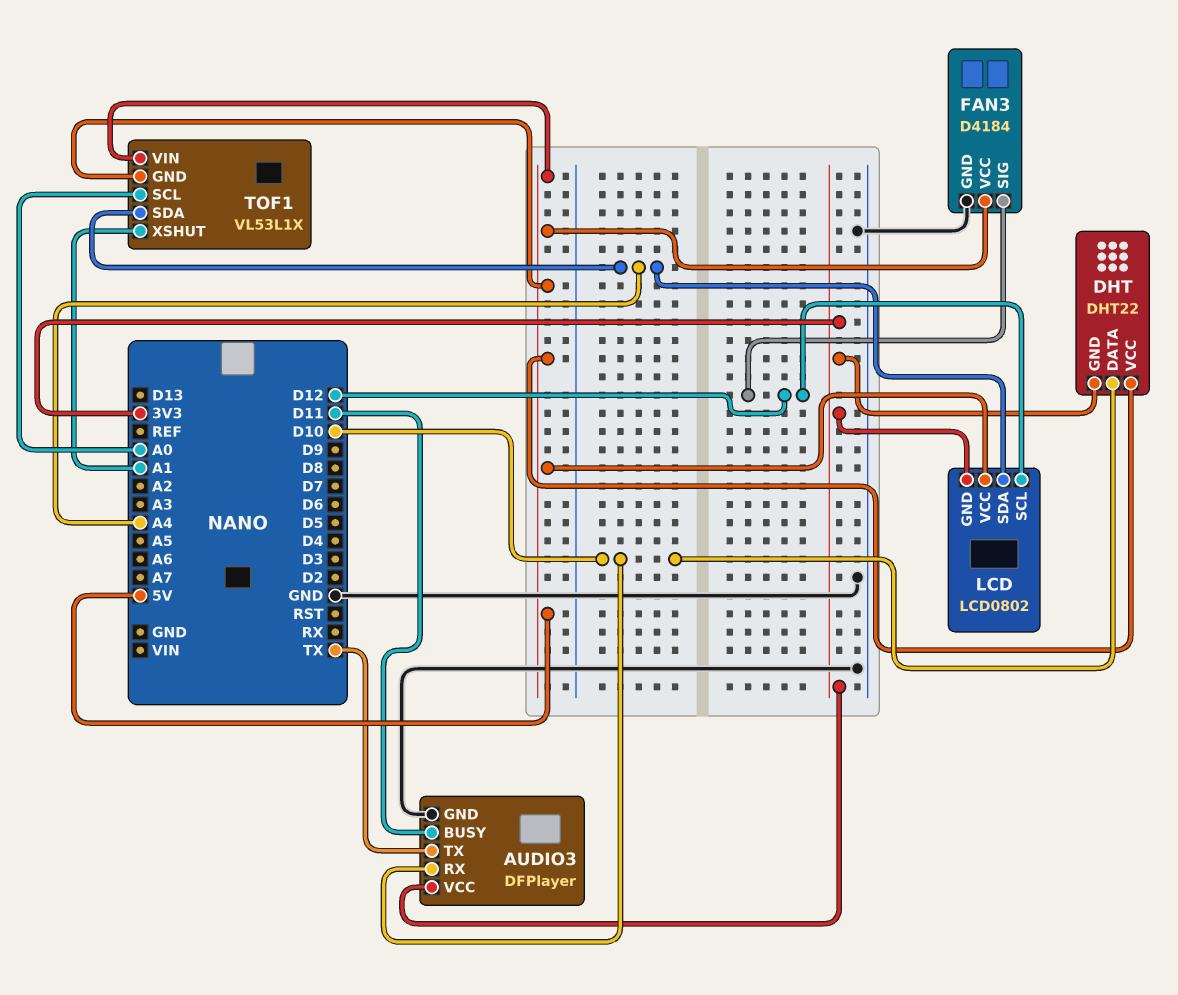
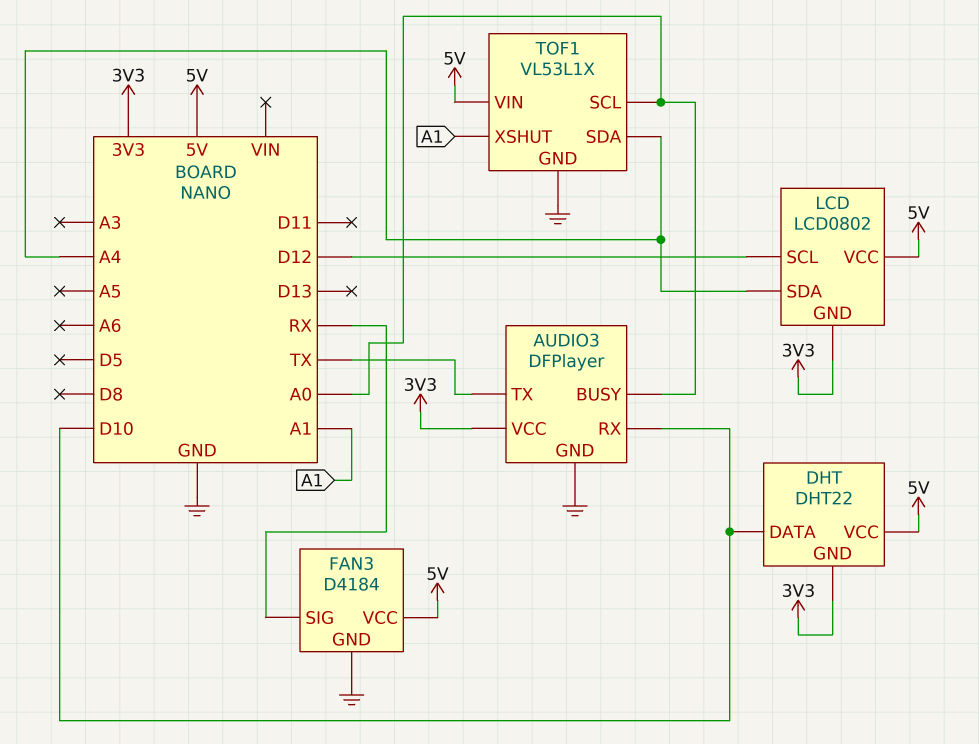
AUDIO3 pin BUSY: D11 -> A0
FAN3 pin SIG: D12 -> RX
TOF1 pin GND: 5V -> GND

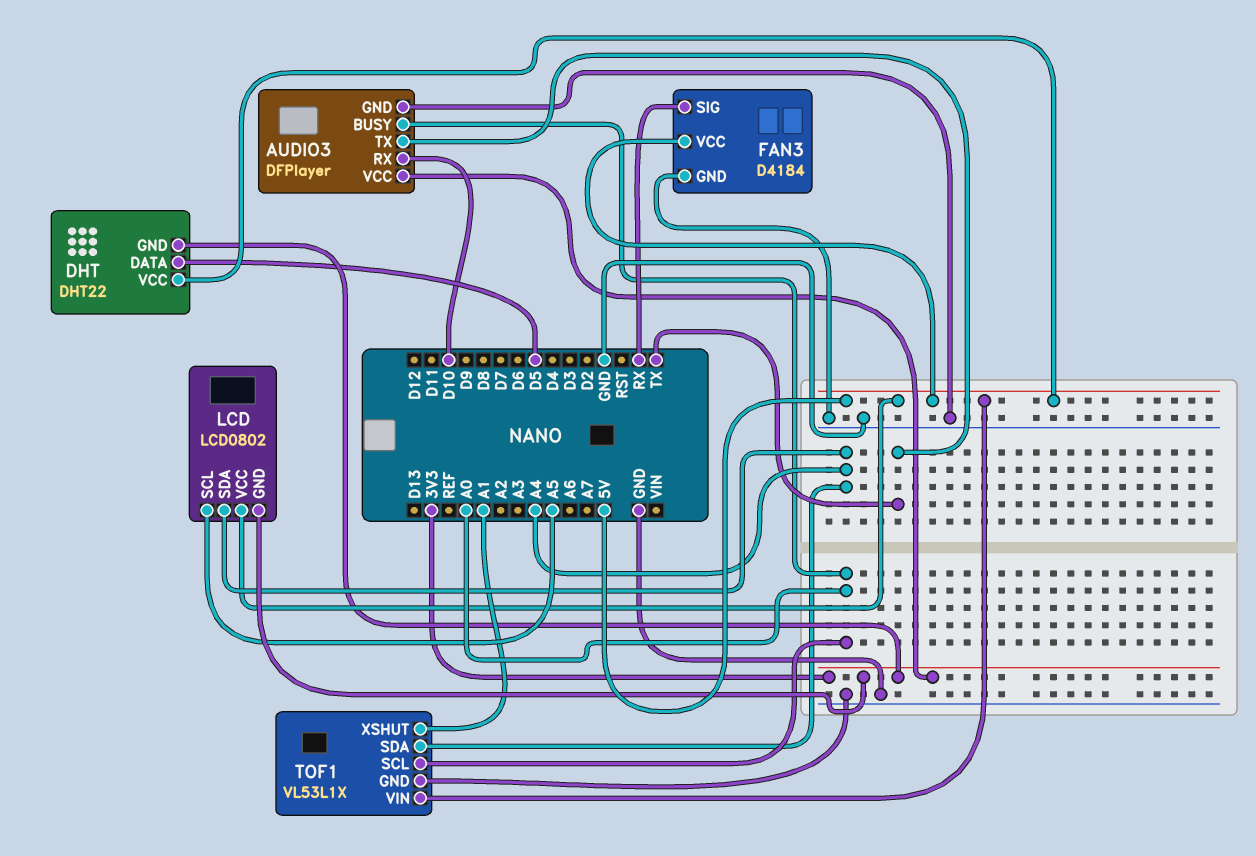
DHT pin DATA: D10 -> D5
LCD pin SCL: D12 -> A5

